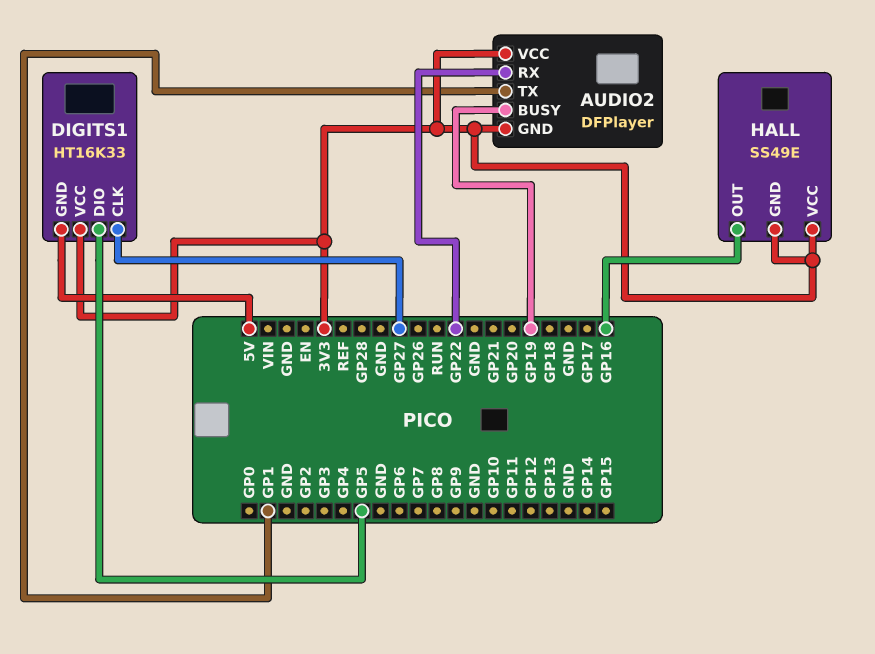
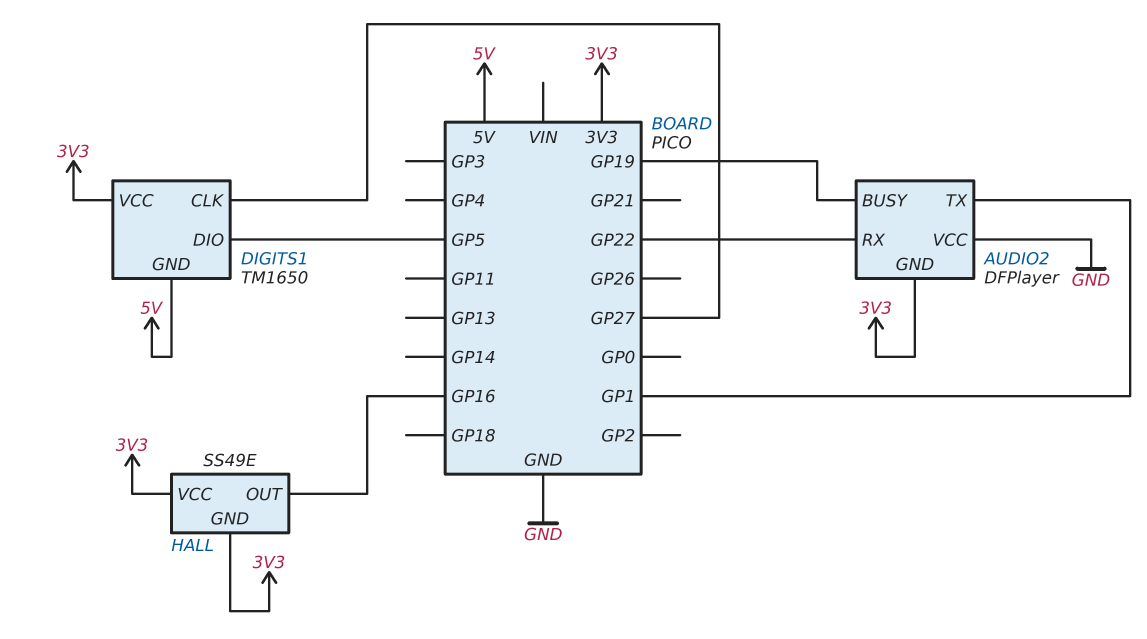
AUDIO2 pin VCC: 3V3 -> GND
DIGITS1: HT16K33 -> TM1650

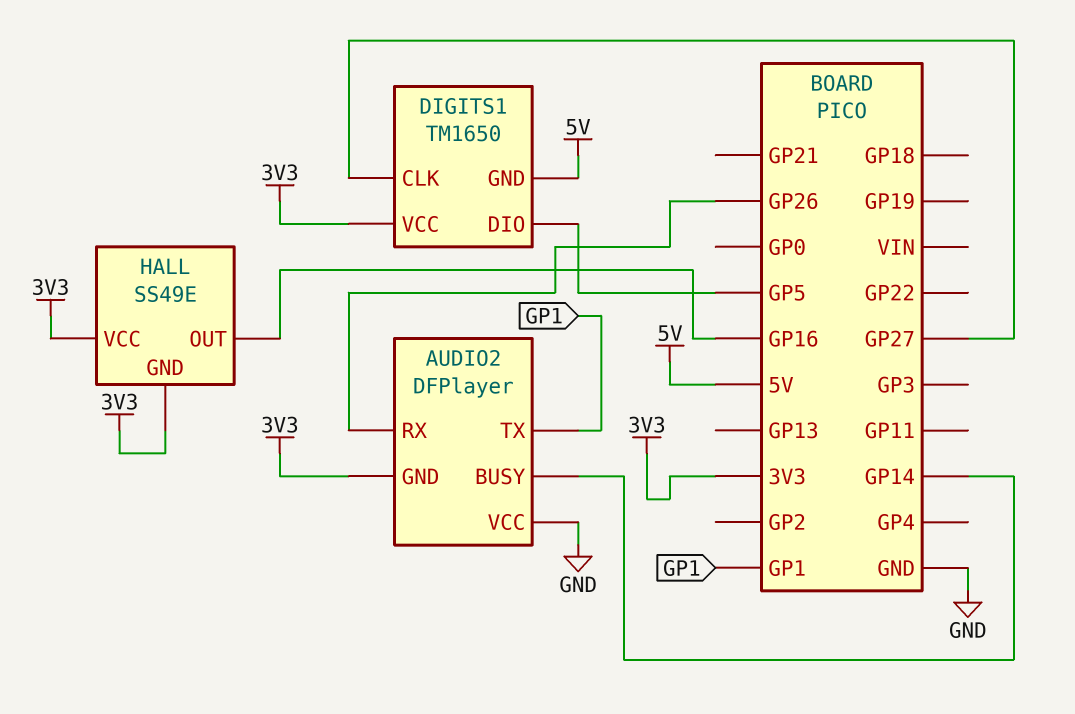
AUDIO2 pin BUSY: GP19 -> GP14
AUDIO2 pin RX: GP22 -> GP26

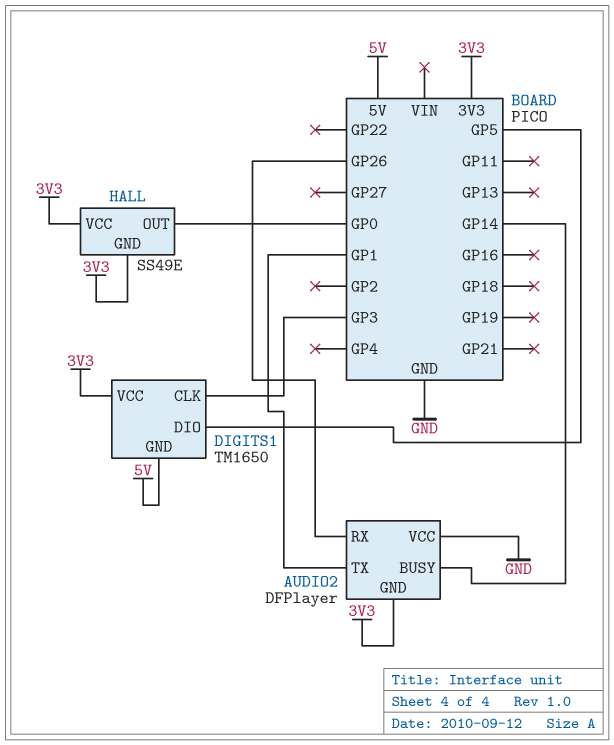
DIGITS1 pin CLK: GP27 -> GP3
HALL pin OUT: GP16 -> GP0

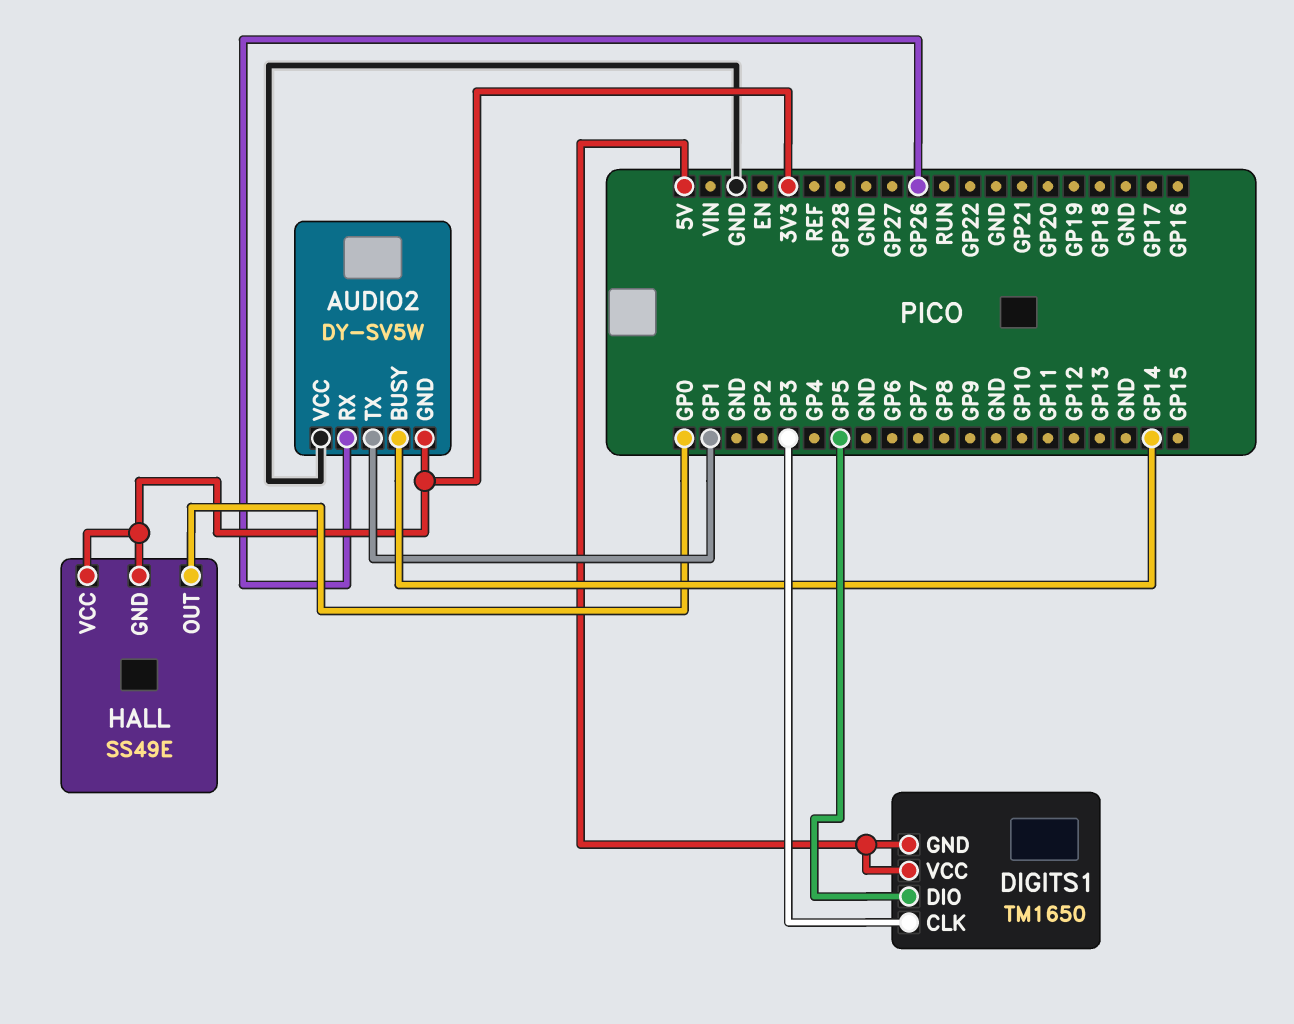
AUDIO2: DFPlayer -> DY-SV5W
DIGITS1 pin VCC: 3V3 -> 5V

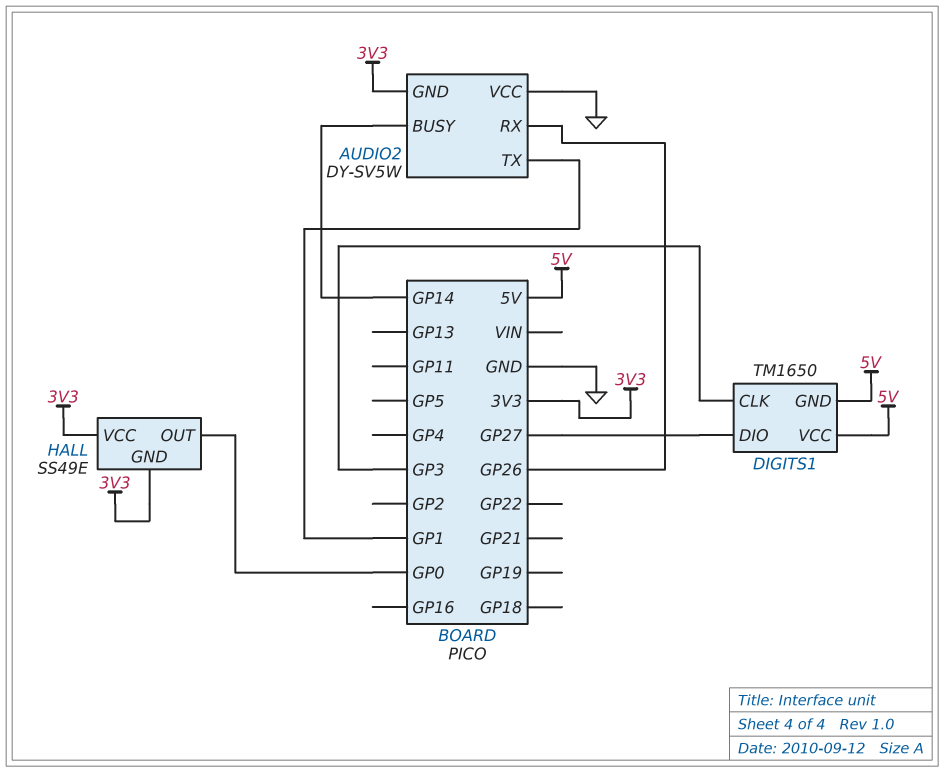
DIGITS1 pin DIO: GP5 -> GP27

